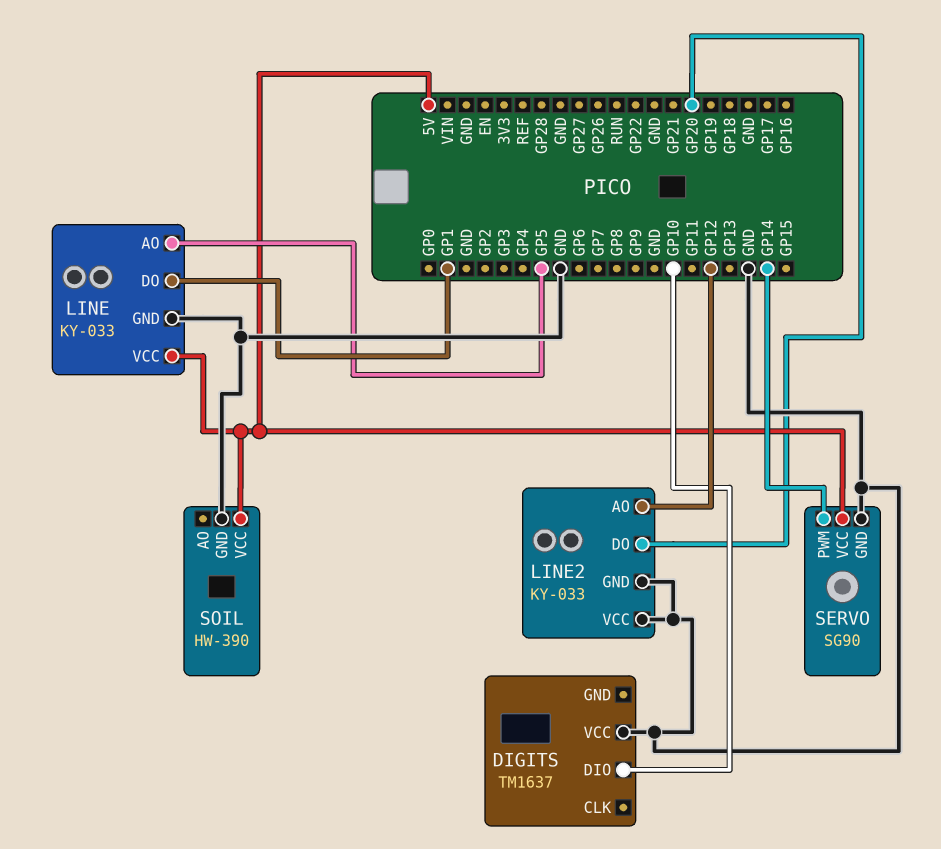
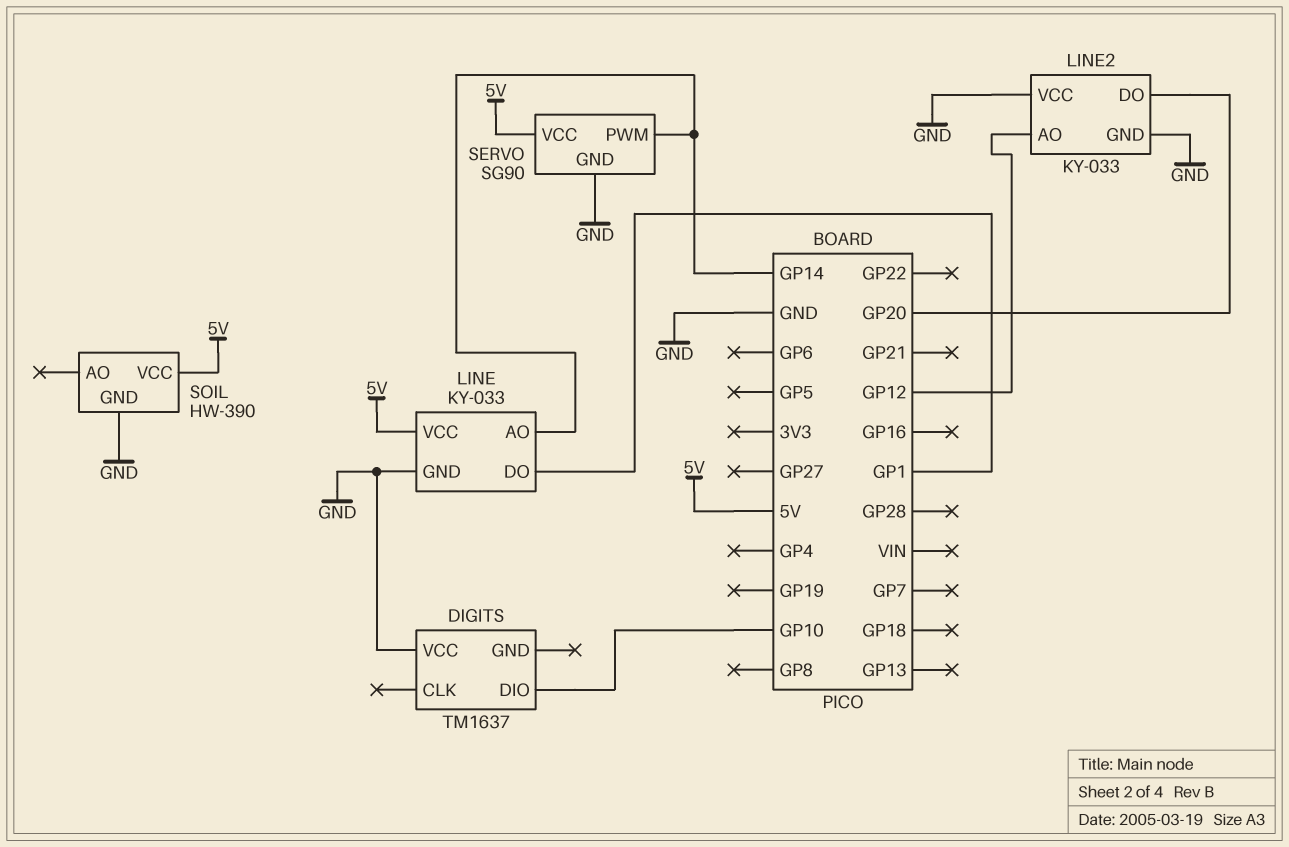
LINE pin AO: GP5 -> GP14

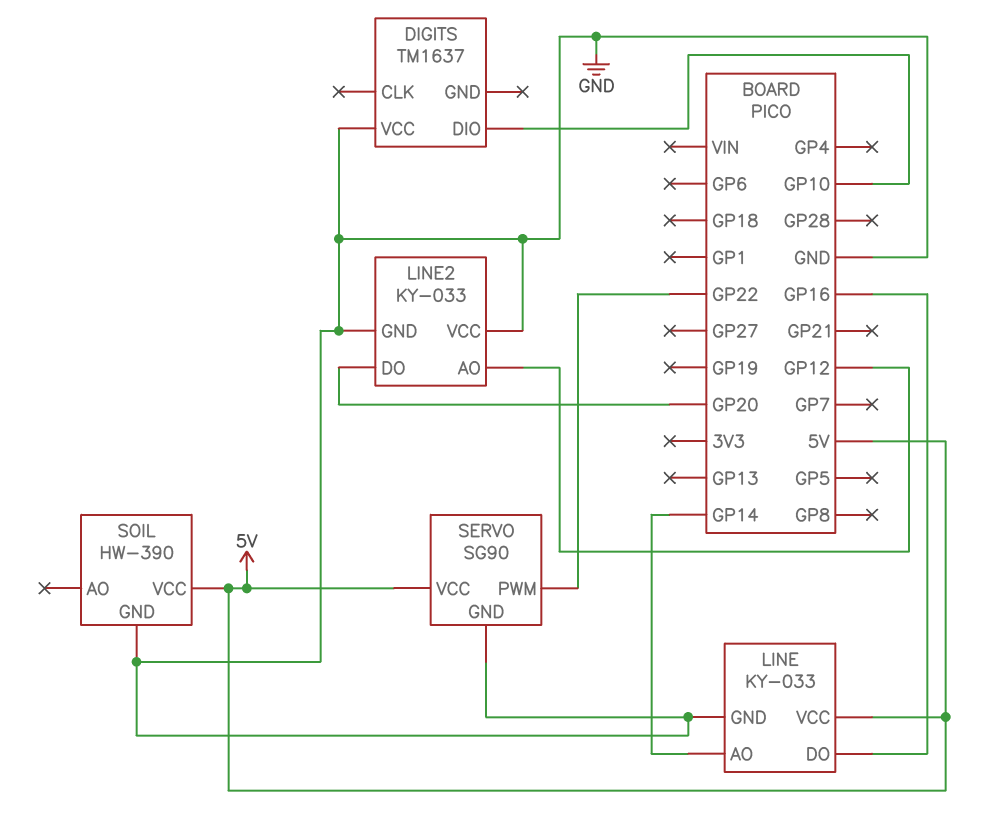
LINE pin DO: GP1 -> GP16
SERVO pin PWM: GP14 -> GP22

